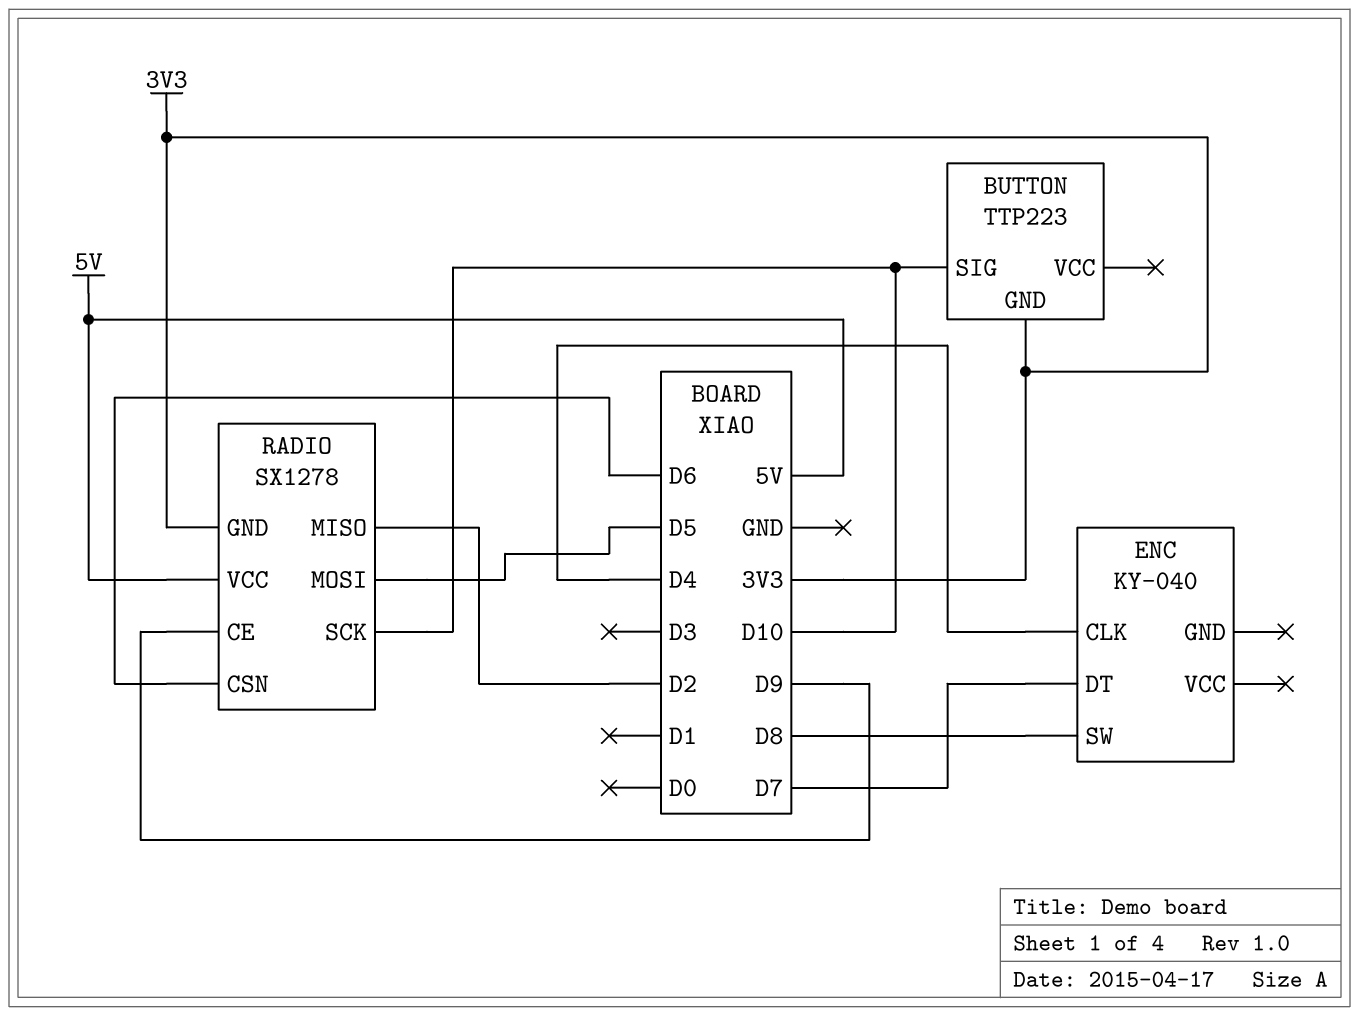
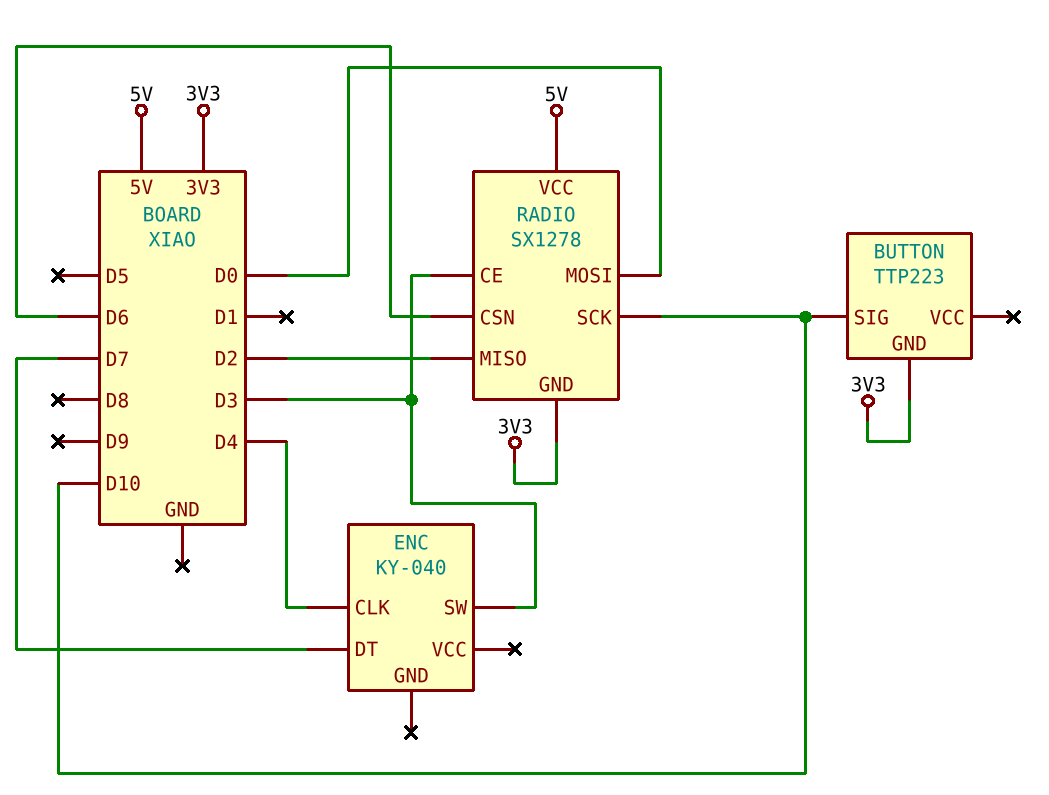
ENC pin SW: D8 -> D3
RADIO pin CE: D9 -> D3
RADIO pin MOSI: D5 -> D0

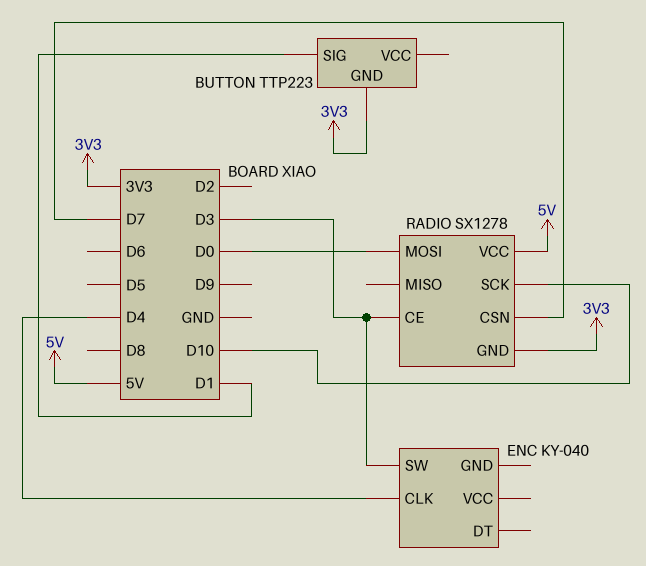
BUTTON pin SIG: D10 -> D1
ENC pin DT: D7 -> none
RADIO pin CSN: D6 -> D7
RADIO pin MISO: D2 -> none

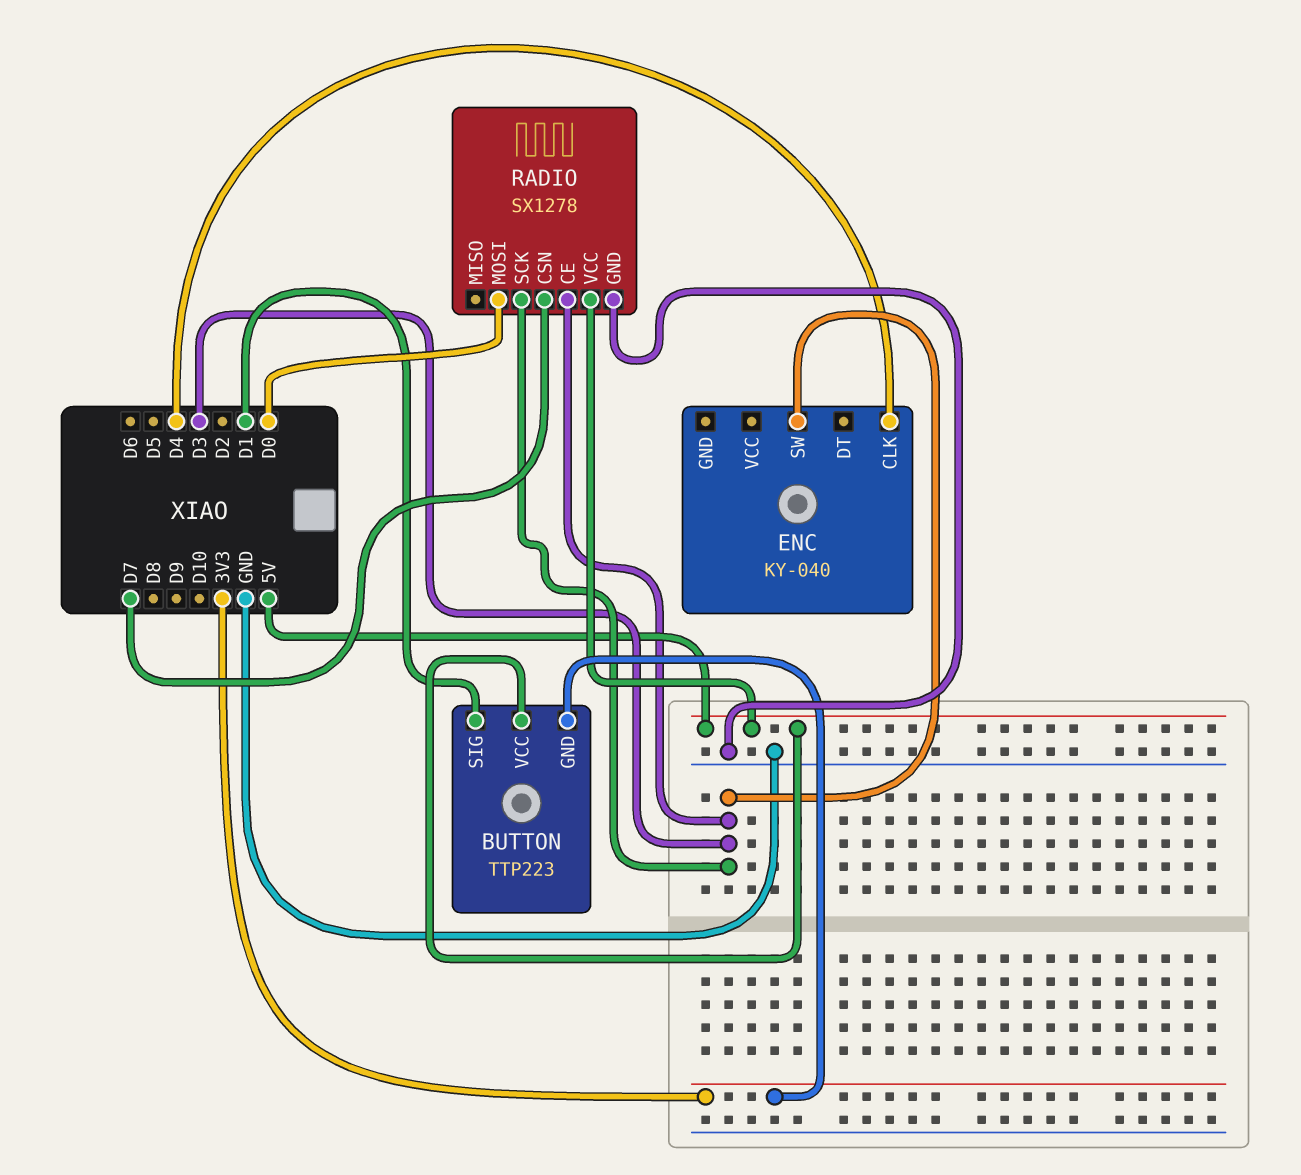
BUTTON pin VCC: none -> 5V
RADIO pin GND: 3V3 -> GND
RADIO pin SCK: D10 -> D3

